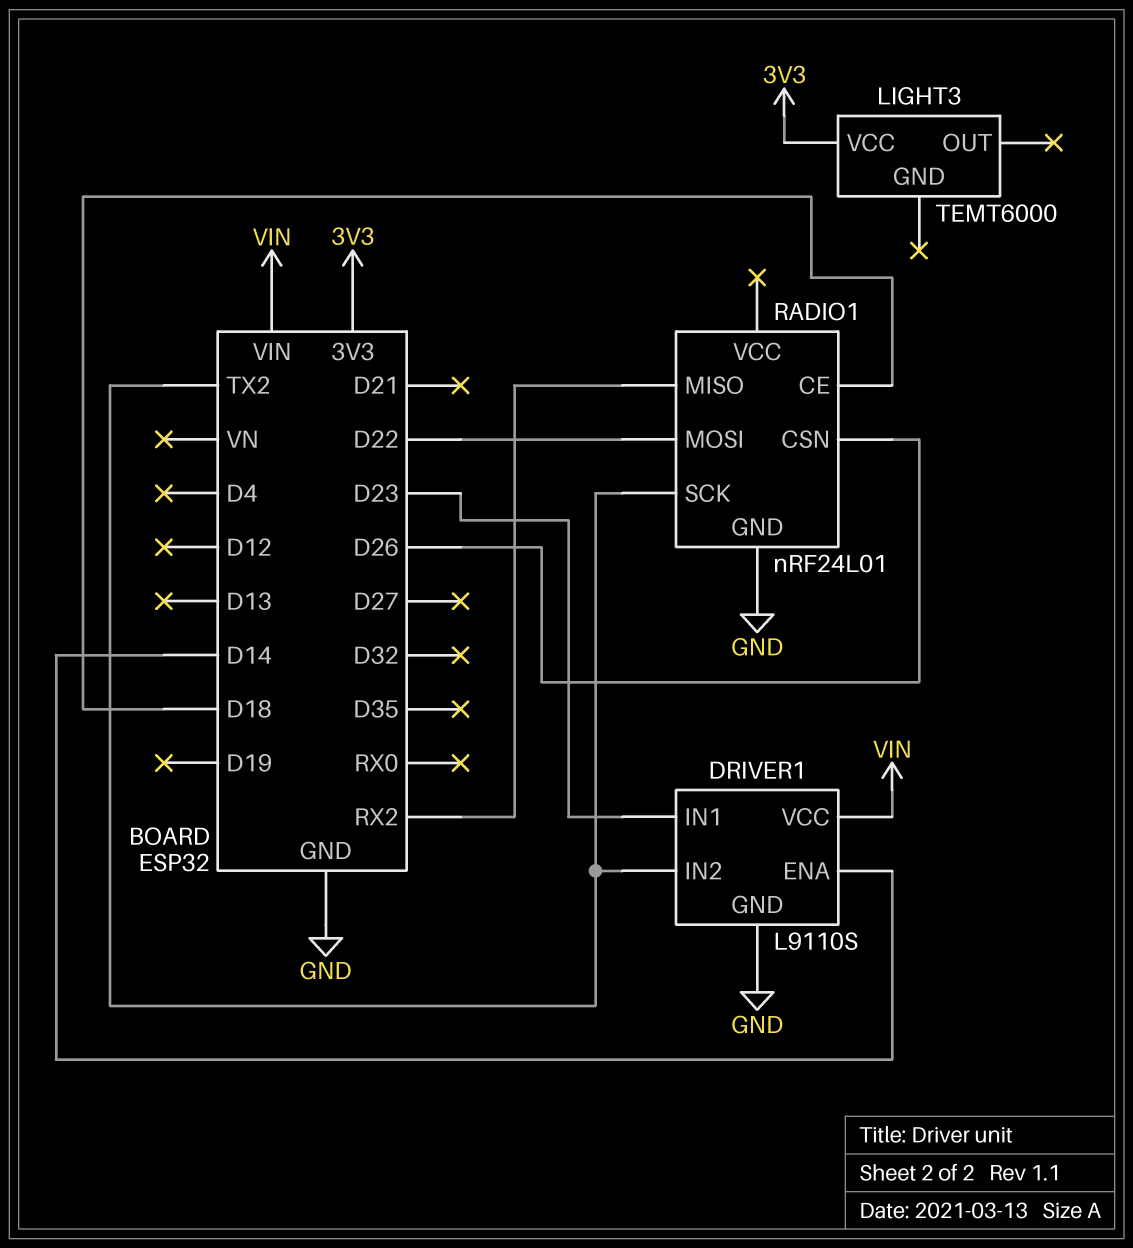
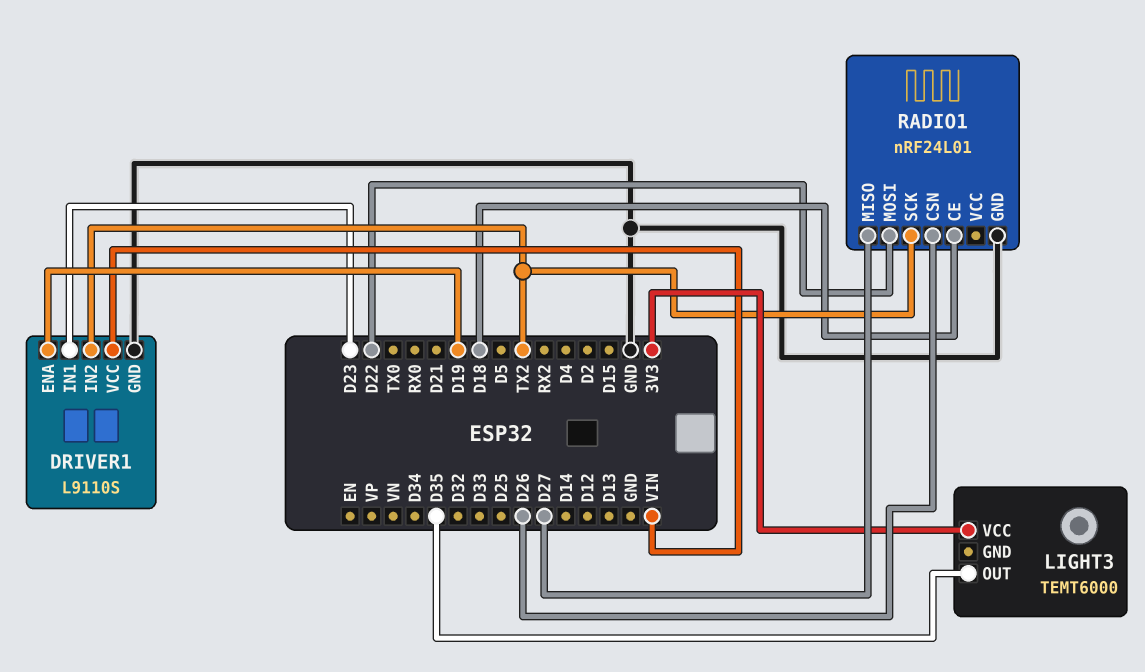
DRIVER1 pin ENA: D14 -> D19
LIGHT3 pin OUT: none -> D35
RADIO1 pin MISO: RX2 -> D27

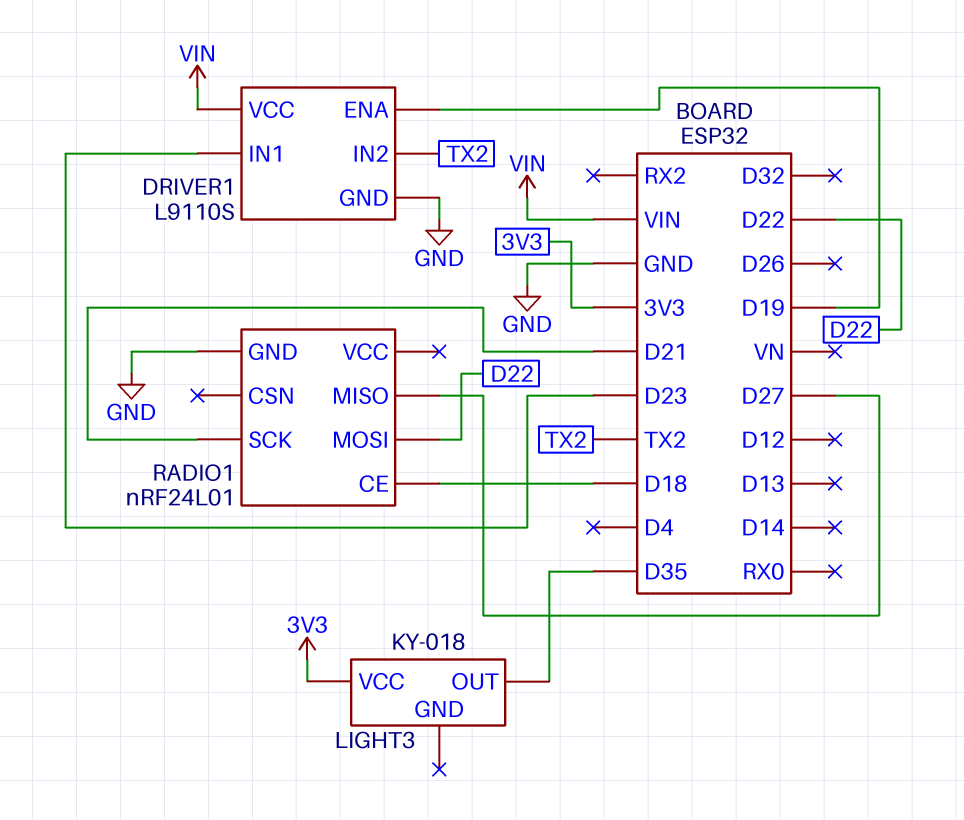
LIGHT3: TEMT6000 -> KY-018
RADIO1 pin CSN: D26 -> none
RADIO1 pin SCK: TX2 -> D21

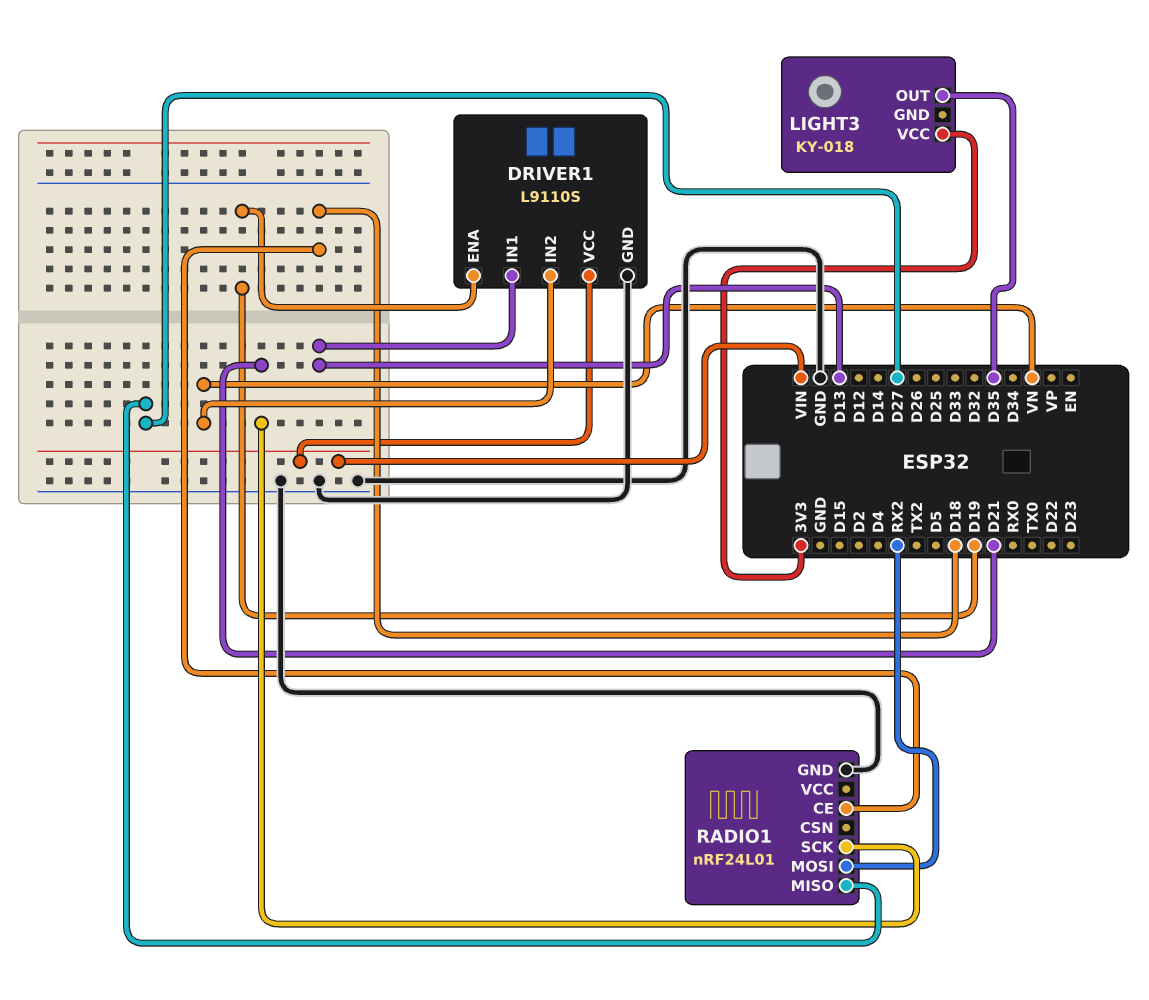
DRIVER1 pin IN1: D23 -> D13
DRIVER1 pin IN2: TX2 -> VN
RADIO1 pin MOSI: D22 -> RX2

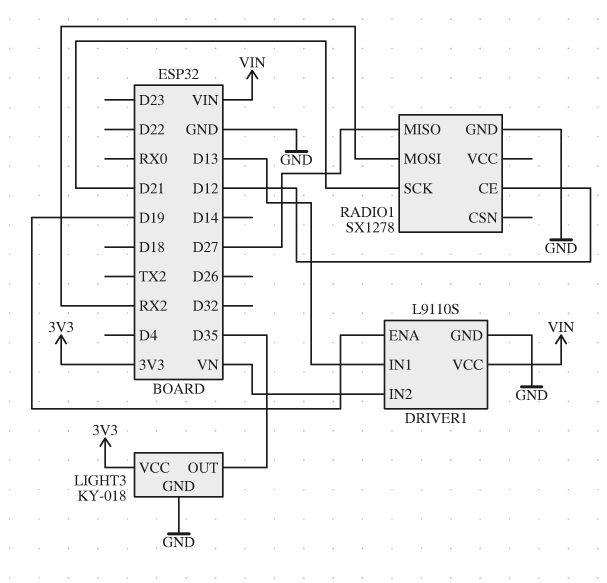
LIGHT3 pin GND: none -> GND
RADIO1: nRF24L01 -> SX1278
RADIO1 pin CE: D18 -> D12

